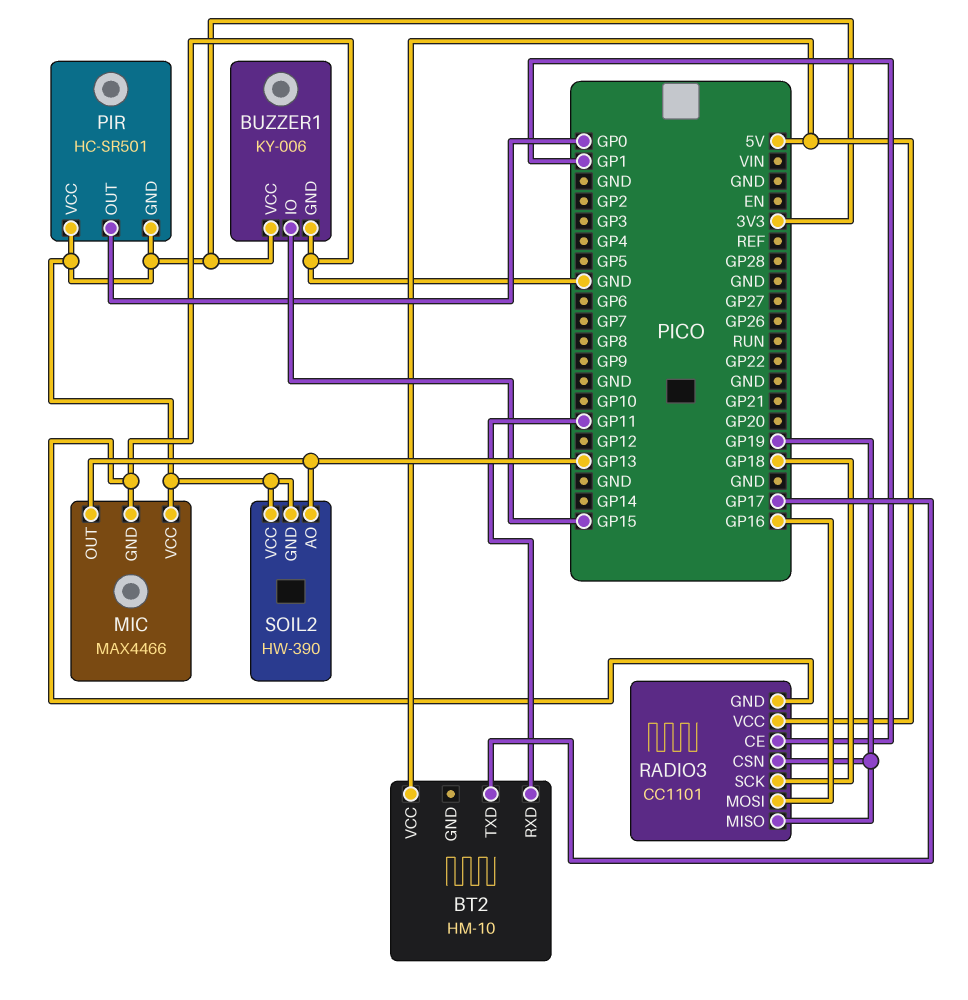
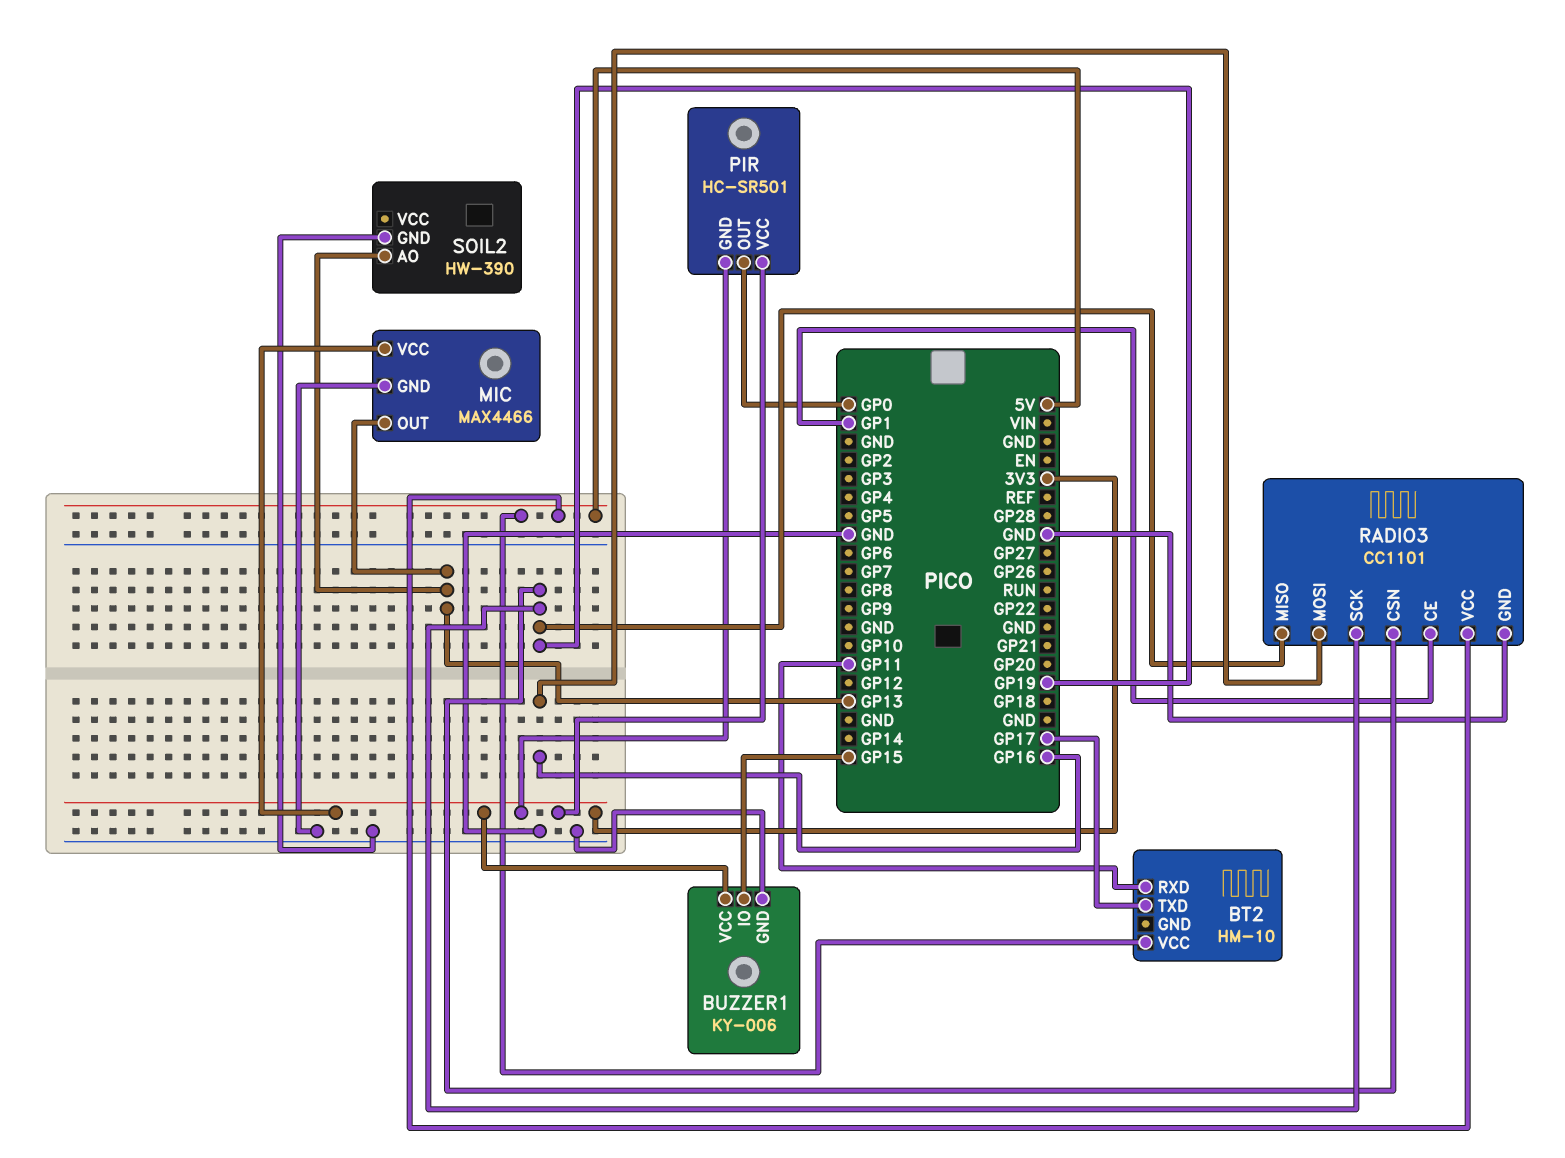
RADIO3 pin SCK: GP18 -> GP19
SOIL2 pin GND: 3V3 -> GND
SOIL2 pin VCC: 3V3 -> none

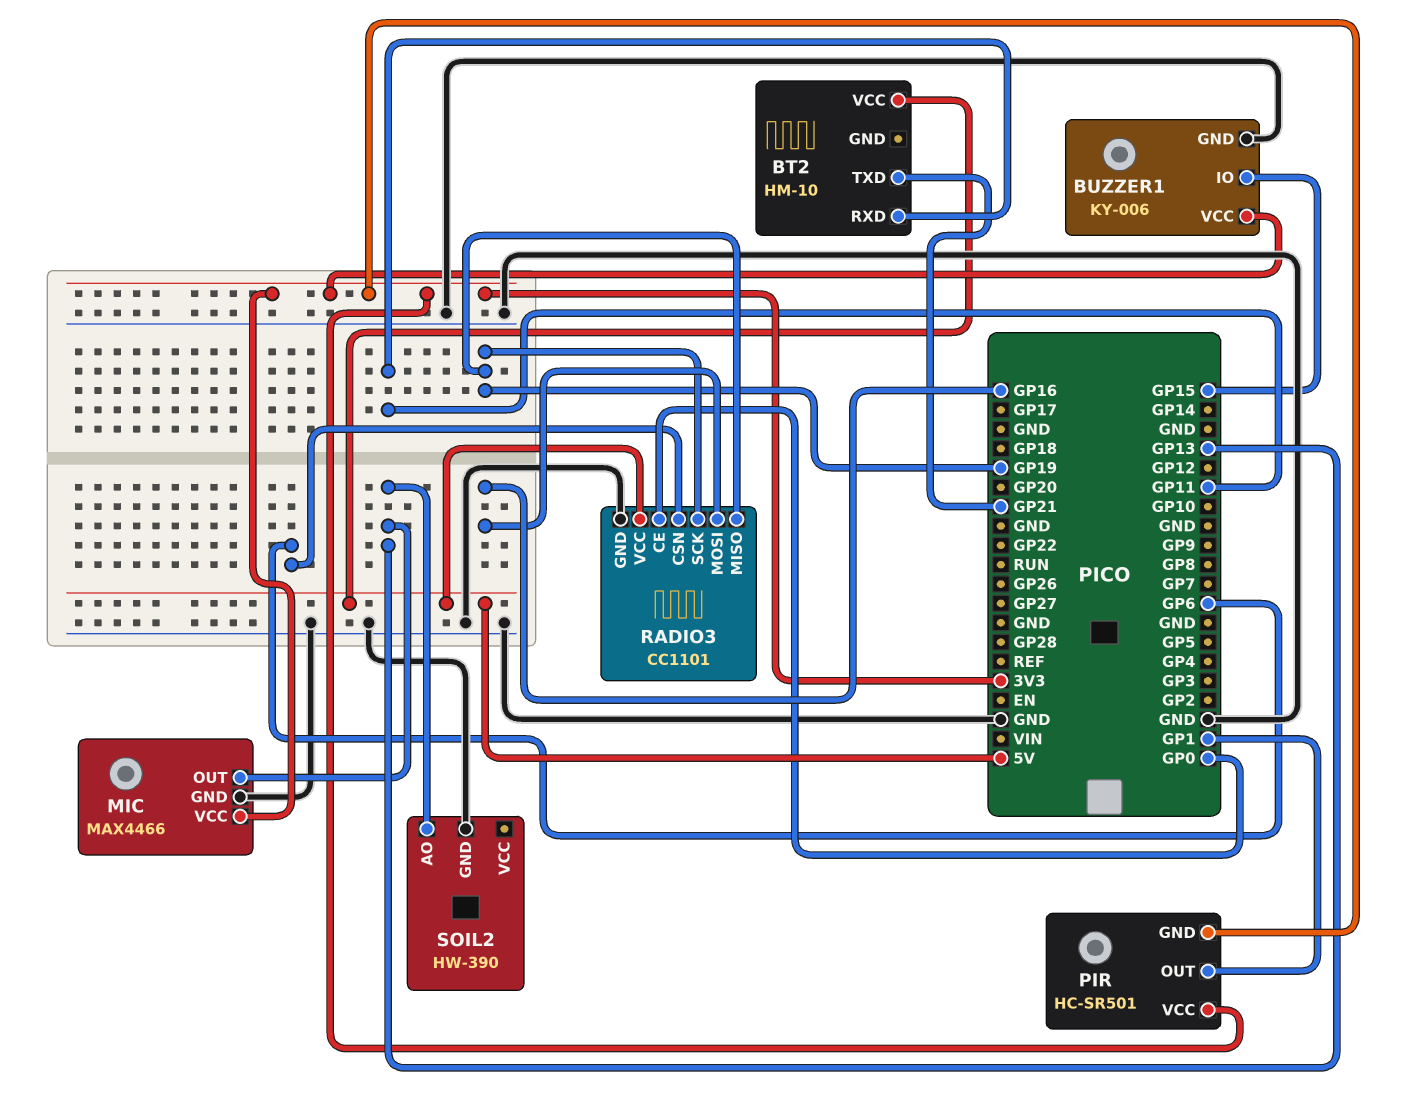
BT2 pin TXD: GP17 -> GP21
PIR pin OUT: GP0 -> GP1
RADIO3 pin CE: GP1 -> GP0
RADIO3 pin CSN: GP19 -> GP6

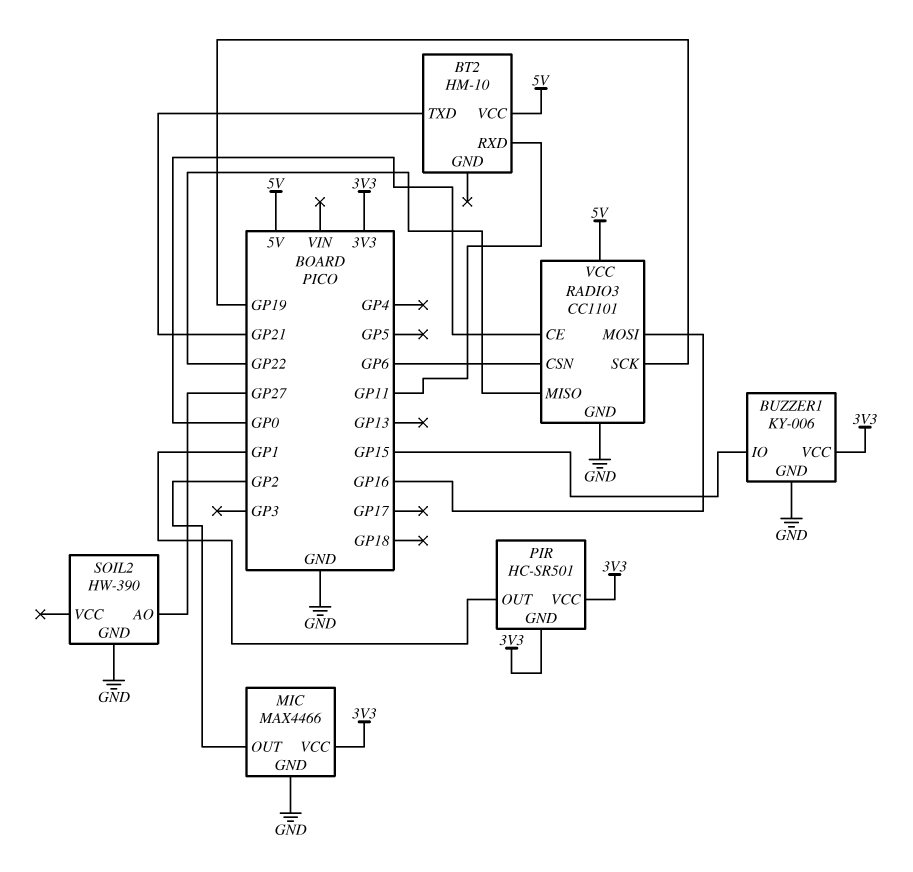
MIC pin OUT: GP13 -> GP2
RADIO3 pin MISO: GP19 -> GP22
SOIL2 pin AO: GP13 -> GP27

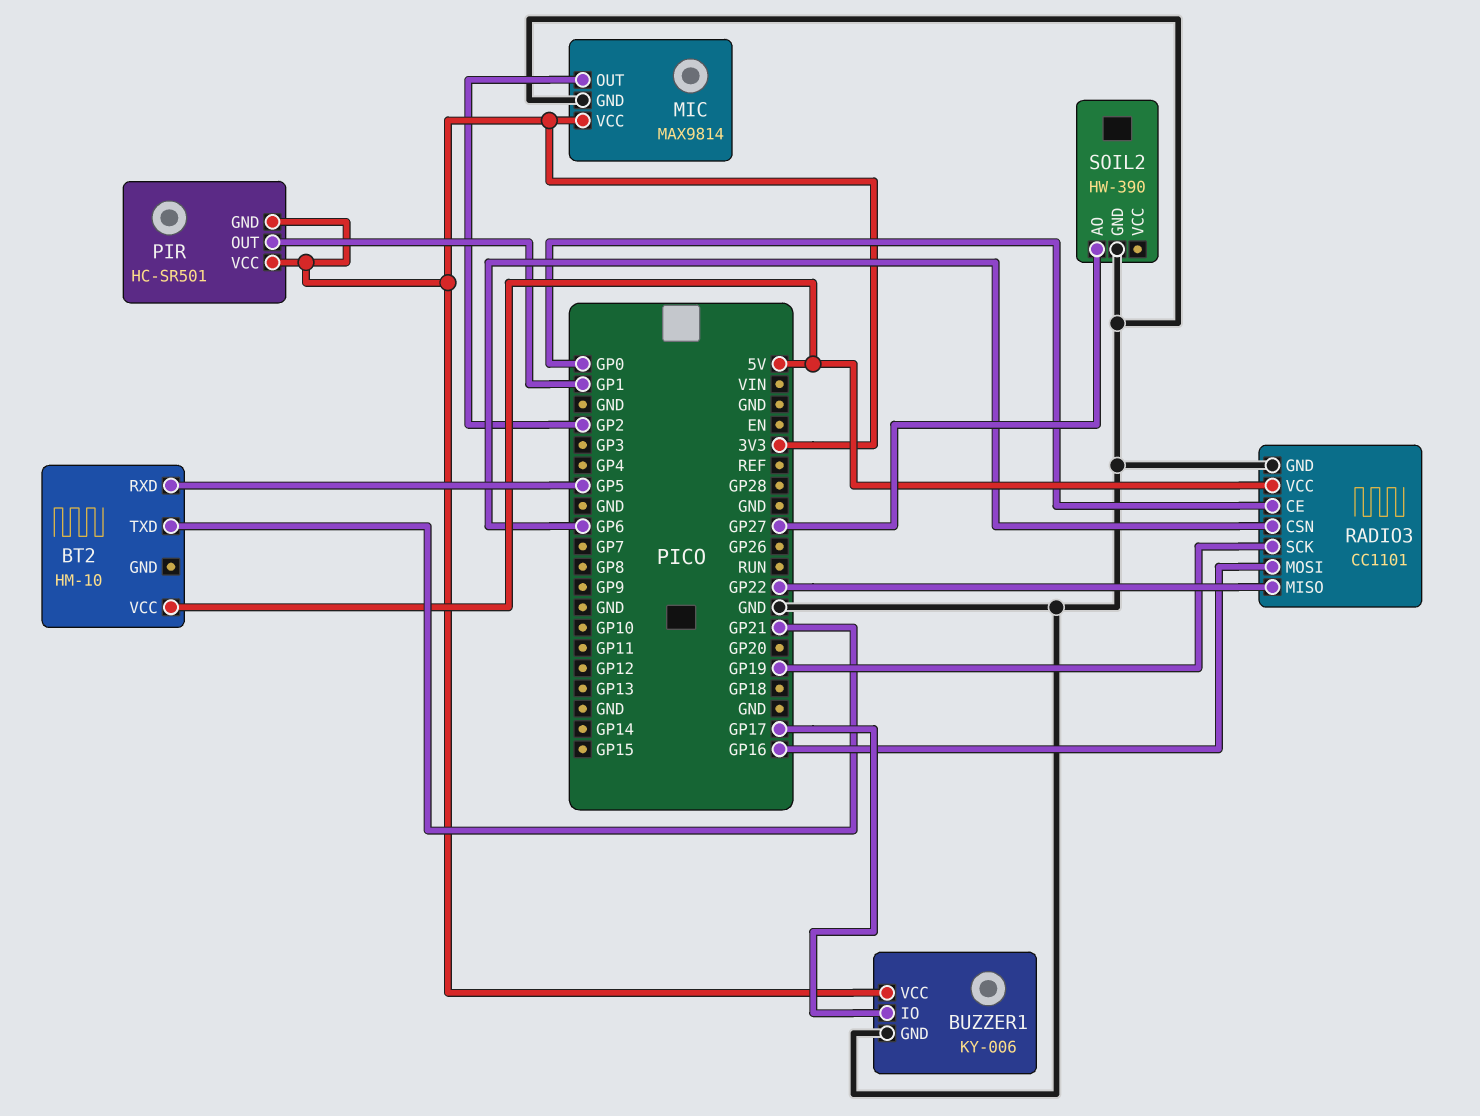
BT2 pin RXD: GP11 -> GP5
BUZZER1 pin IO: GP15 -> GP17
MIC: MAX4466 -> MAX9814

